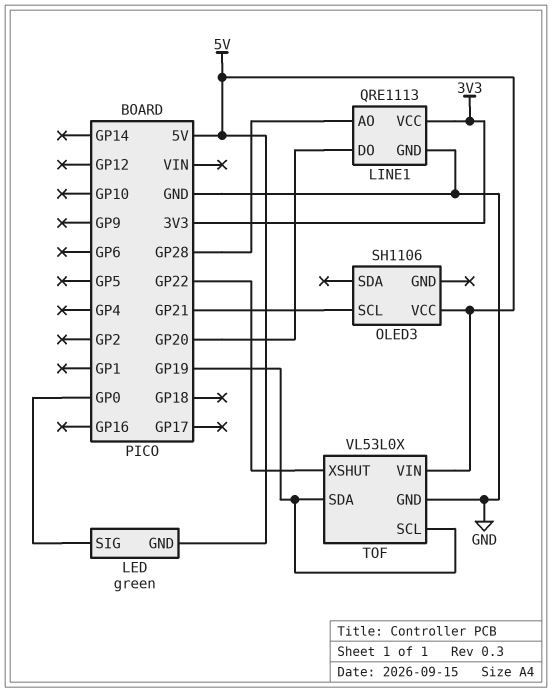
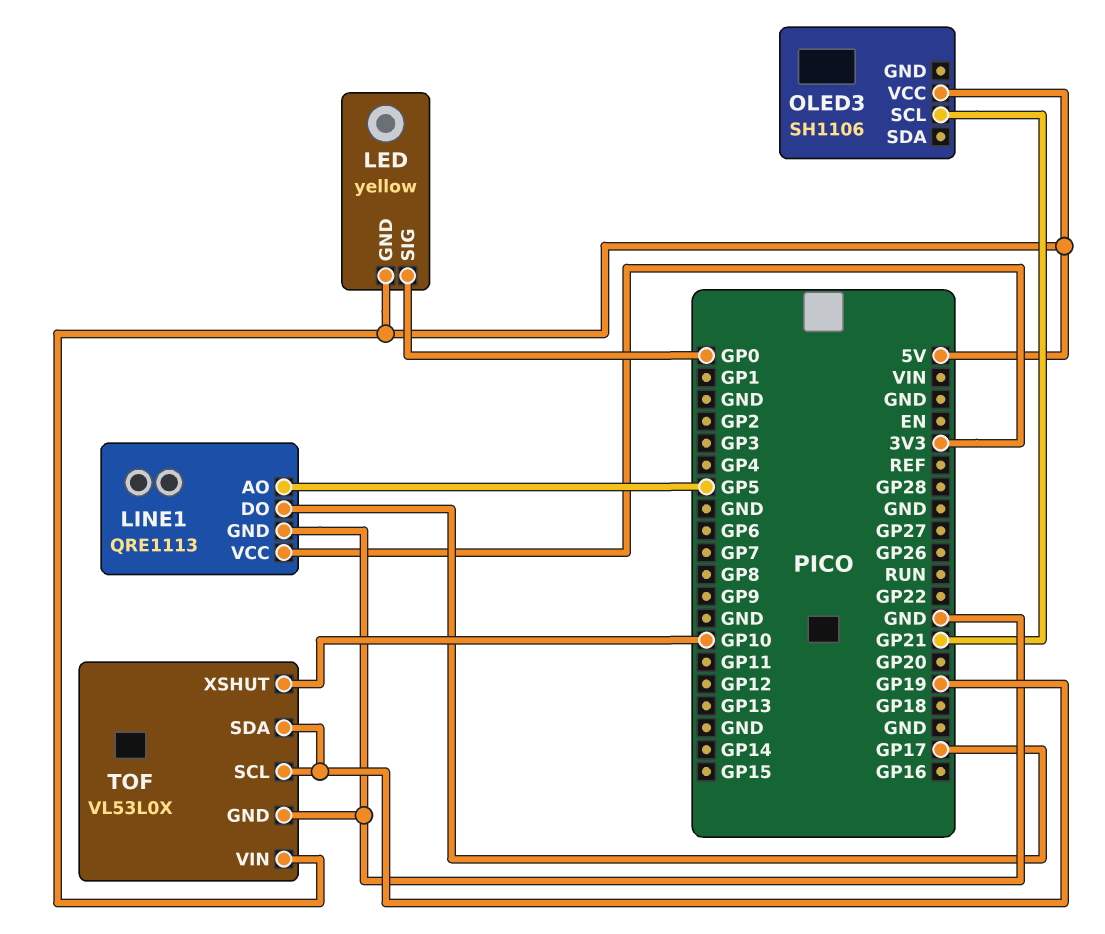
LED: green -> yellow
LINE1 pin AO: GP28 -> GP5
LINE1 pin DO: GP20 -> GP17
TOF pin XSHUT: GP22 -> GP10

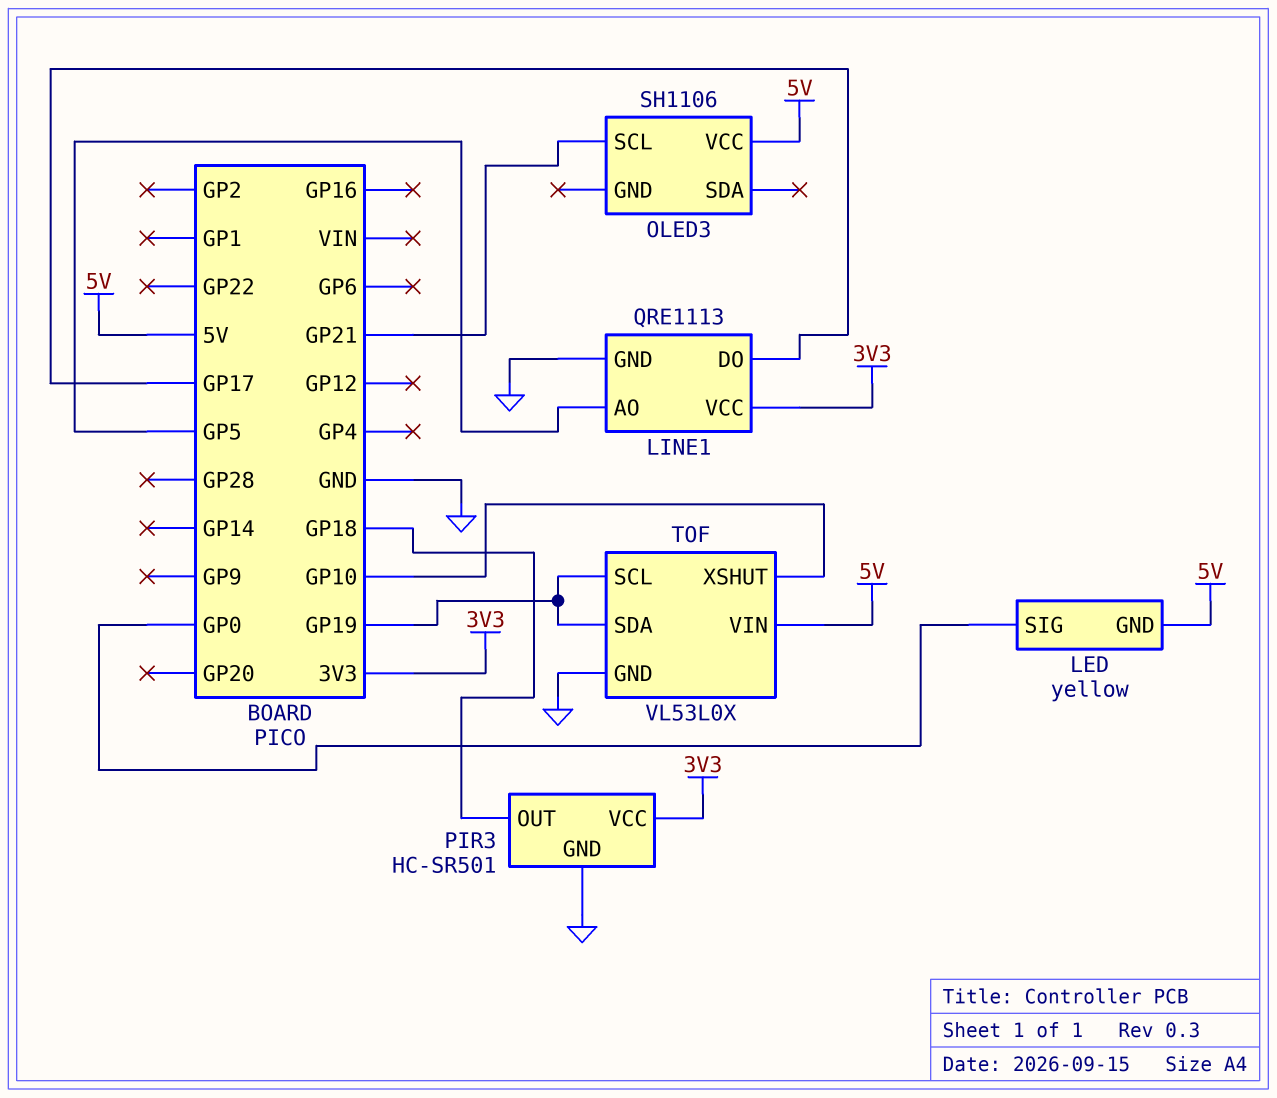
PIR3: none -> HC-SR501
PIR3 pin GND: none -> GND
PIR3 pin OUT: none -> GP18
PIR3 pin VCC: none -> 3V3

